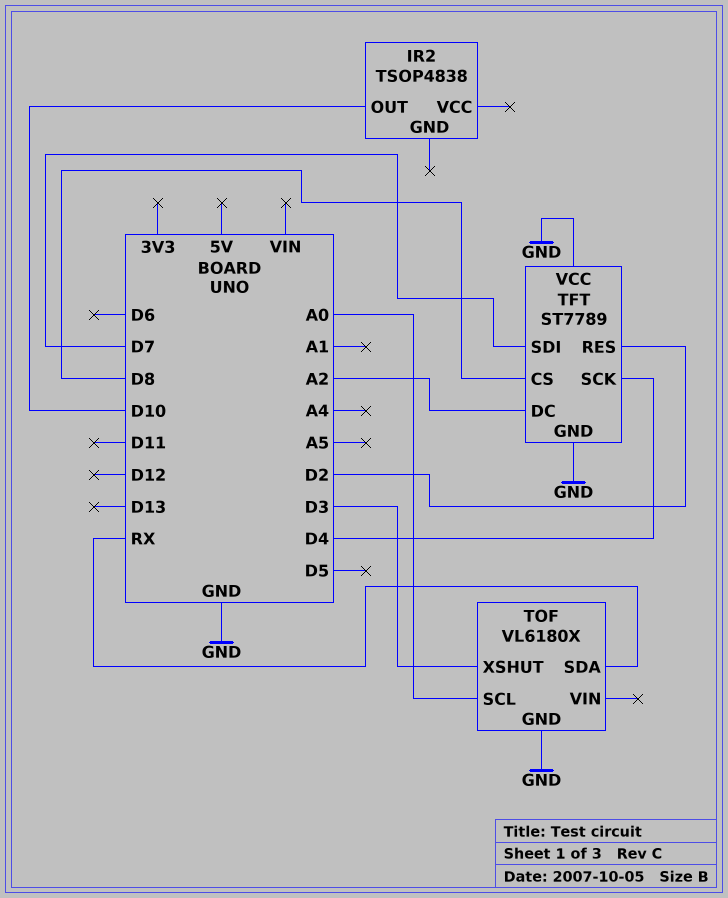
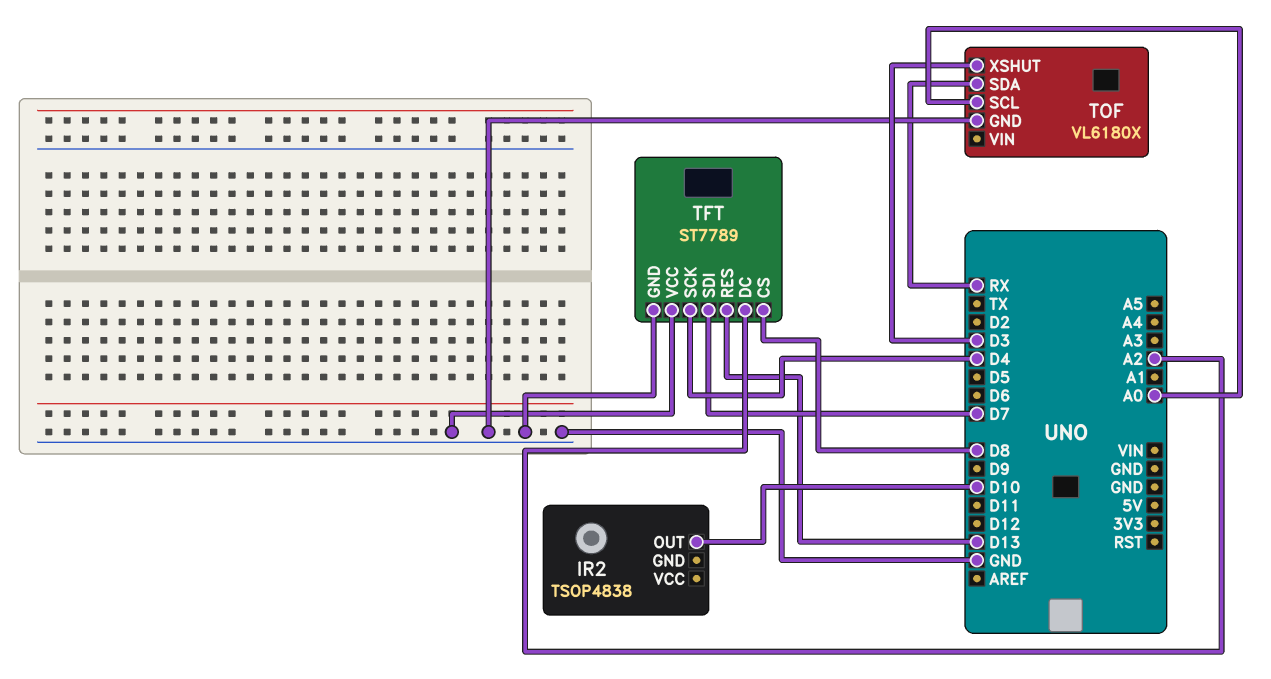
TFT pin RES: D2 -> D13

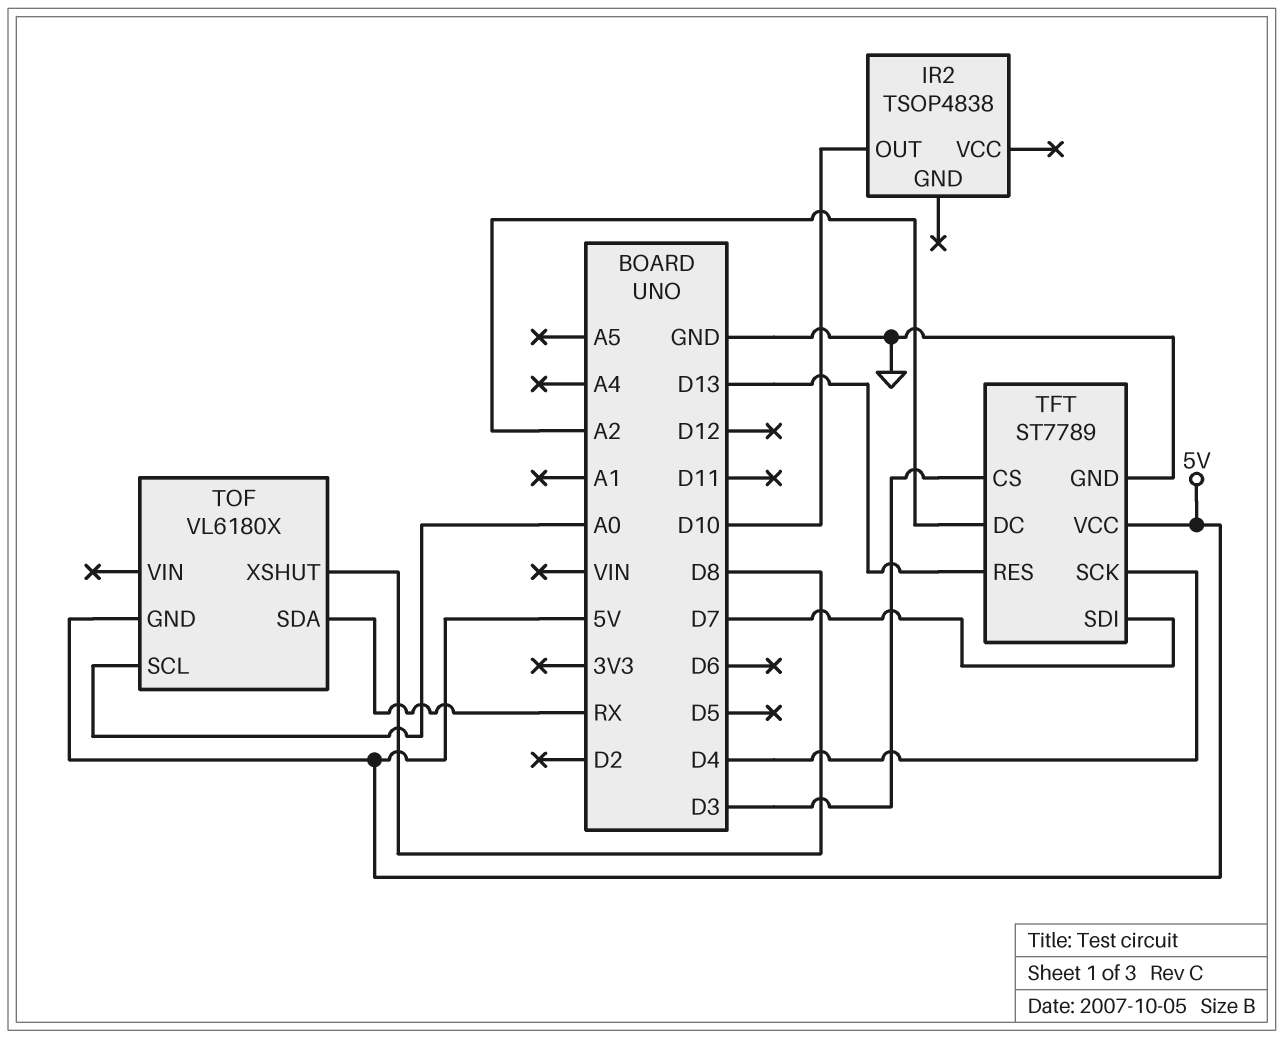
TFT pin CS: D8 -> D3
TFT pin VCC: GND -> 5V
TOF pin GND: GND -> 5V
TOF pin XSHUT: D3 -> D8

